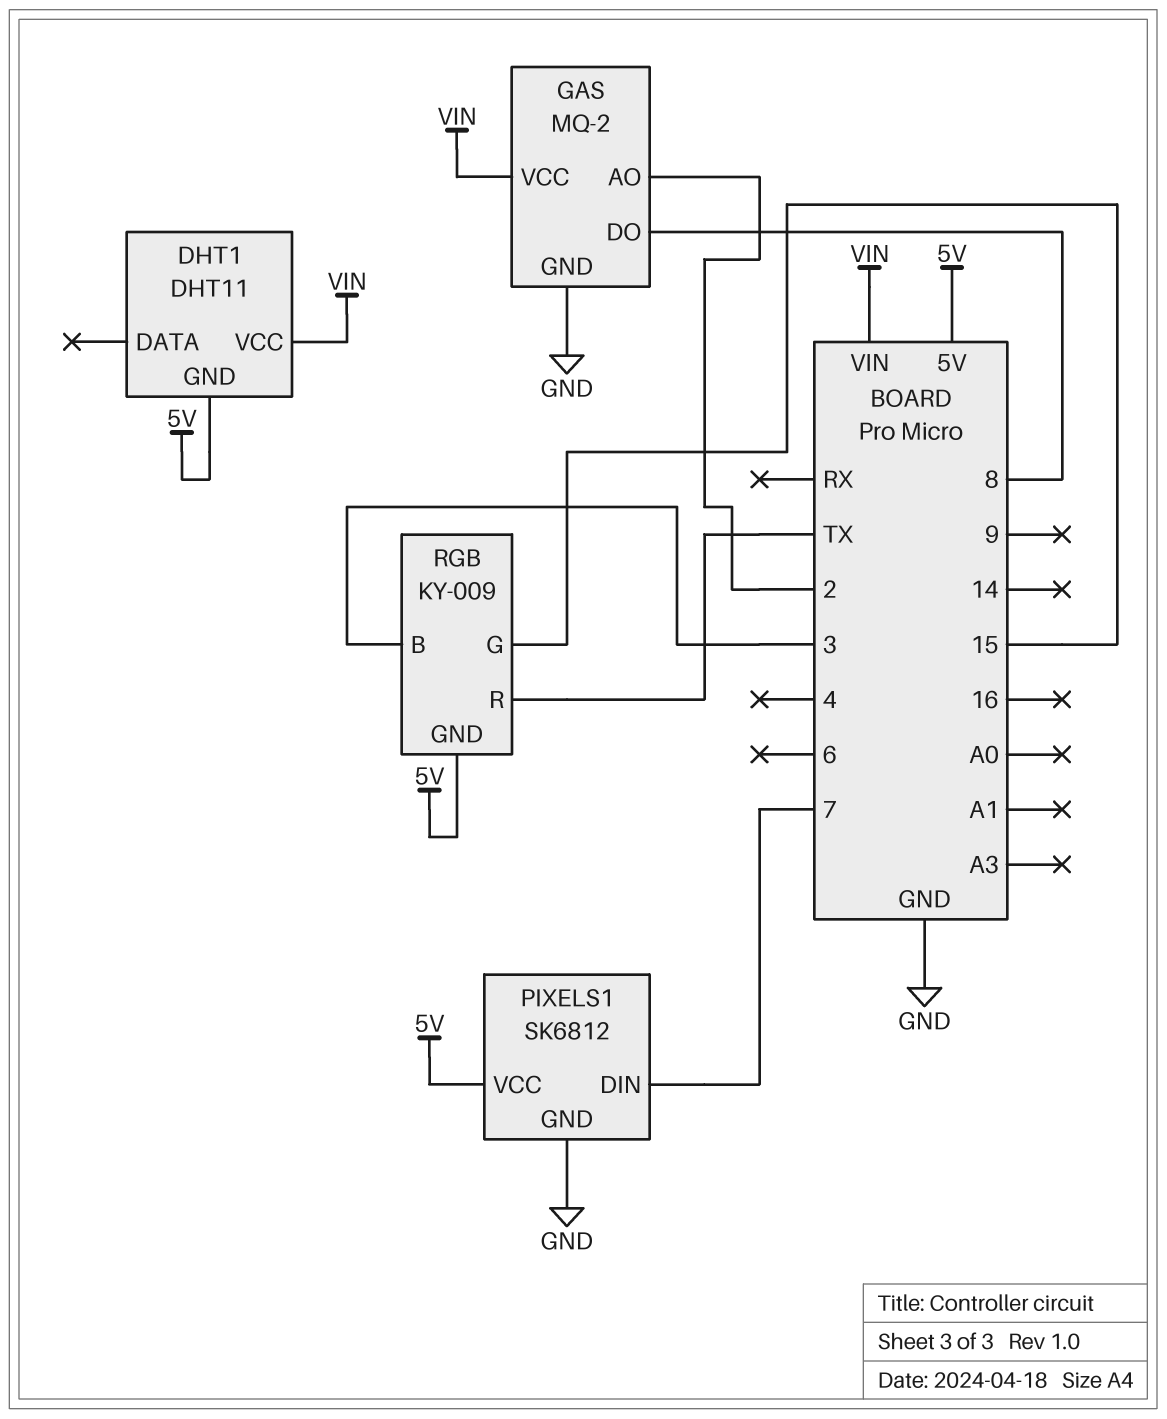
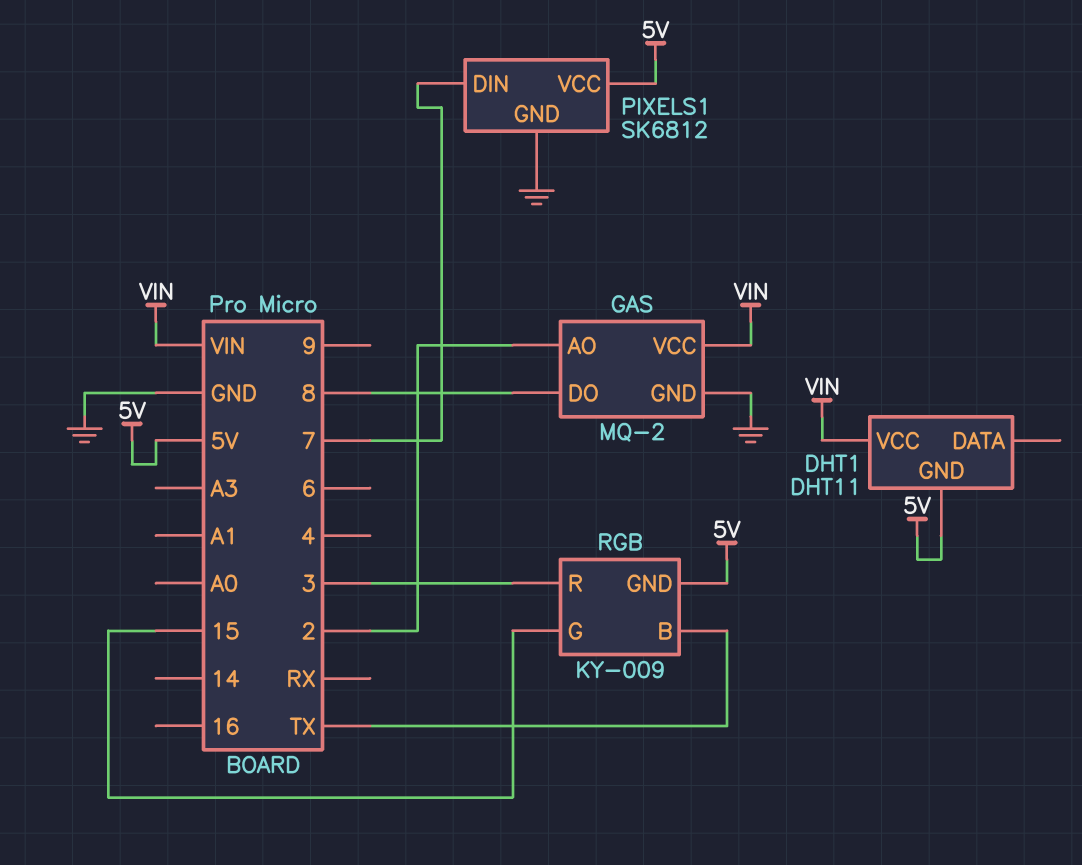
RGB pin B: 3 -> TX
RGB pin R: TX -> 3

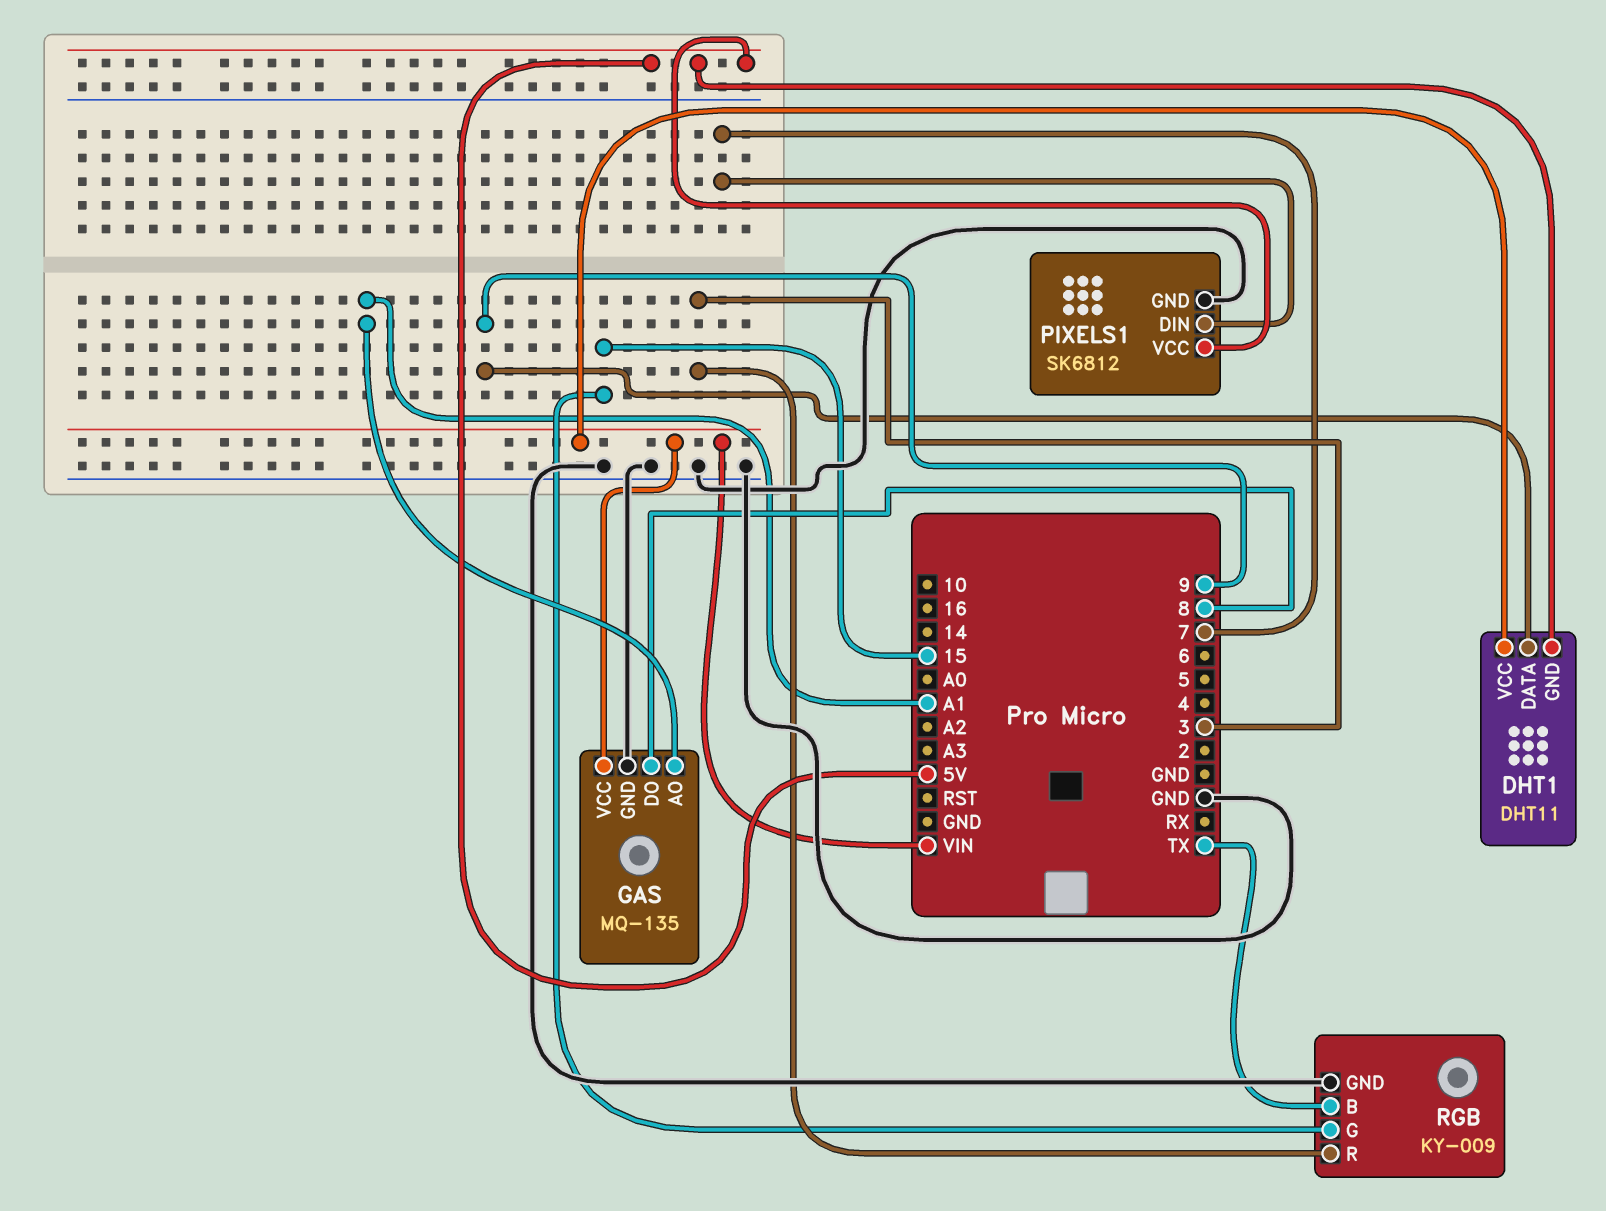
DHT1 pin DATA: none -> 9
GAS: MQ-2 -> MQ-135
GAS pin AO: 2 -> A1
RGB pin GND: 5V -> GND

